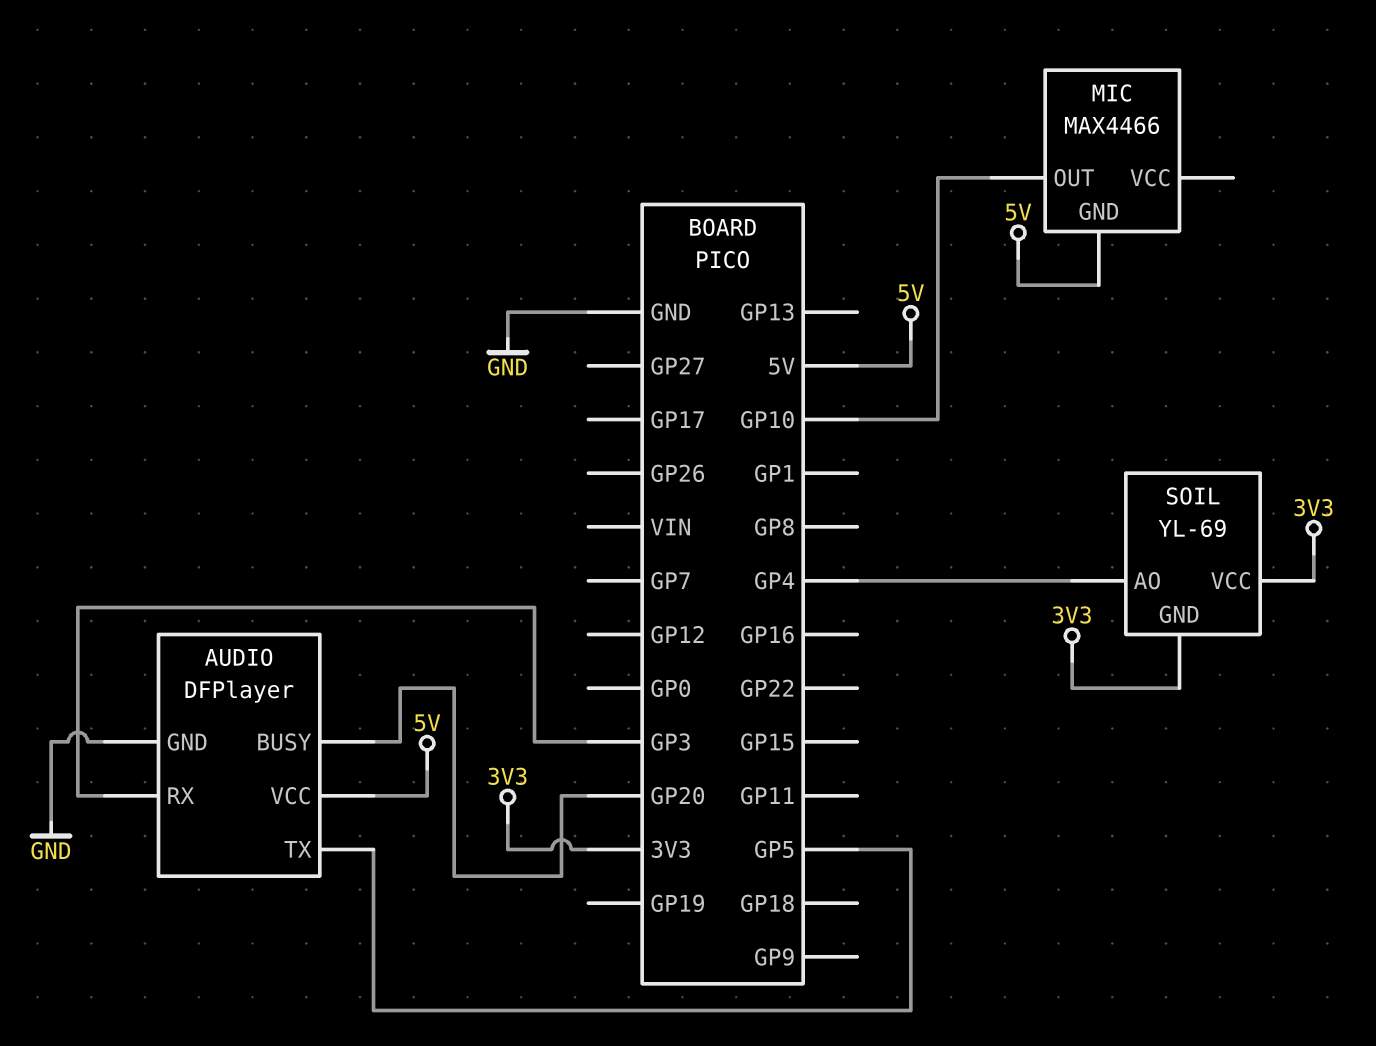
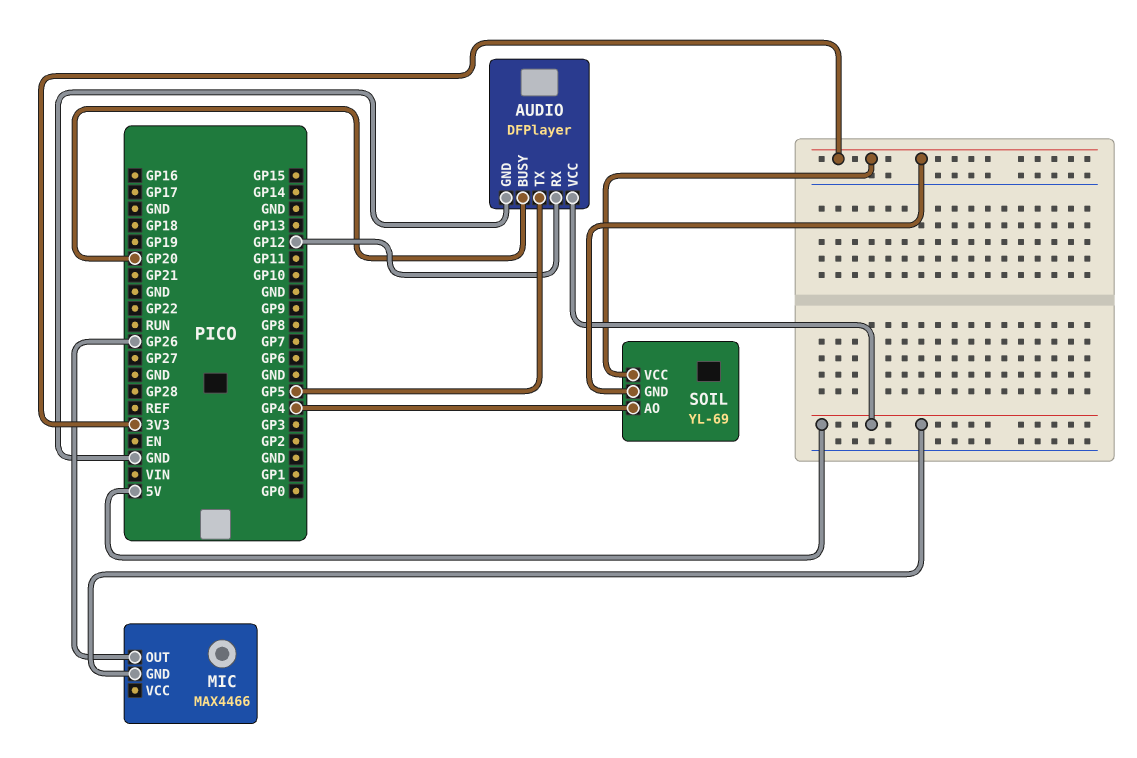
AUDIO pin RX: GP3 -> GP12
MIC pin OUT: GP10 -> GP26

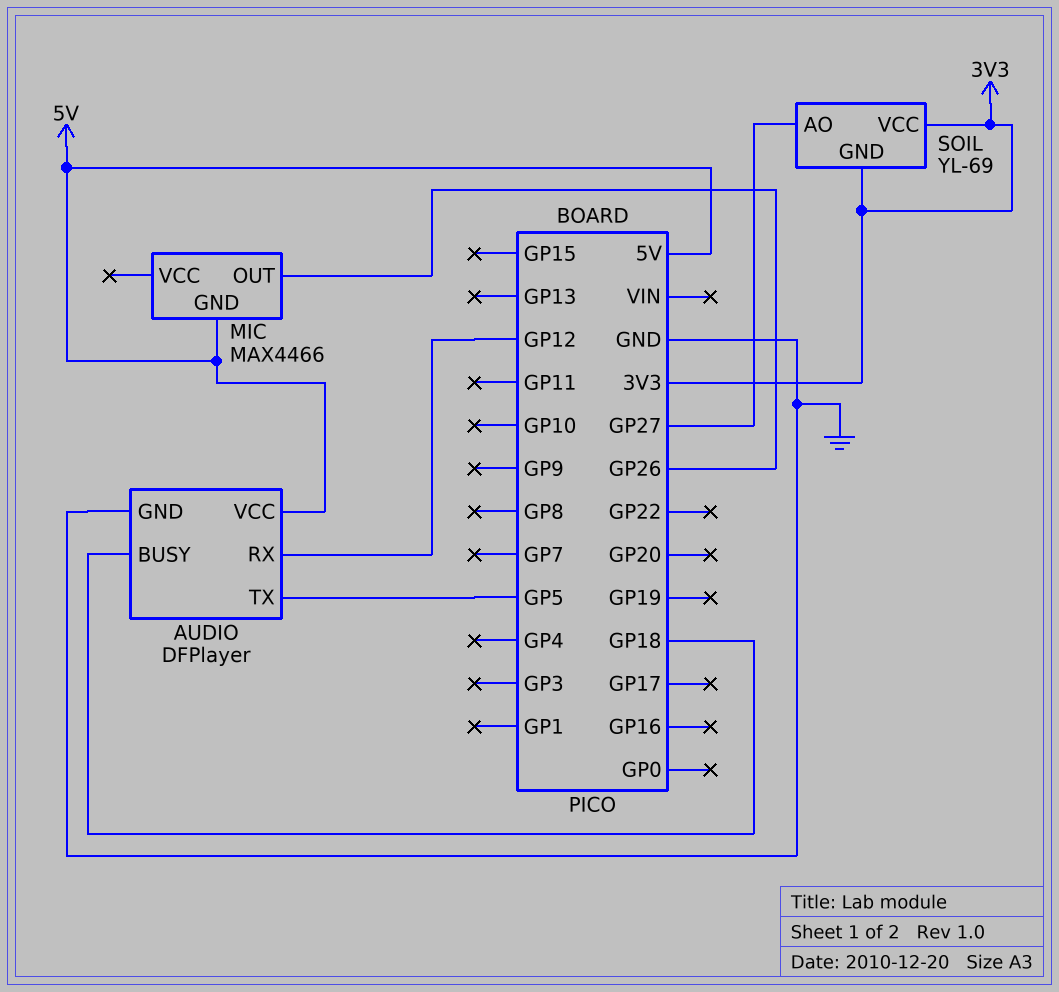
AUDIO pin BUSY: GP20 -> GP18
SOIL pin AO: GP4 -> GP27

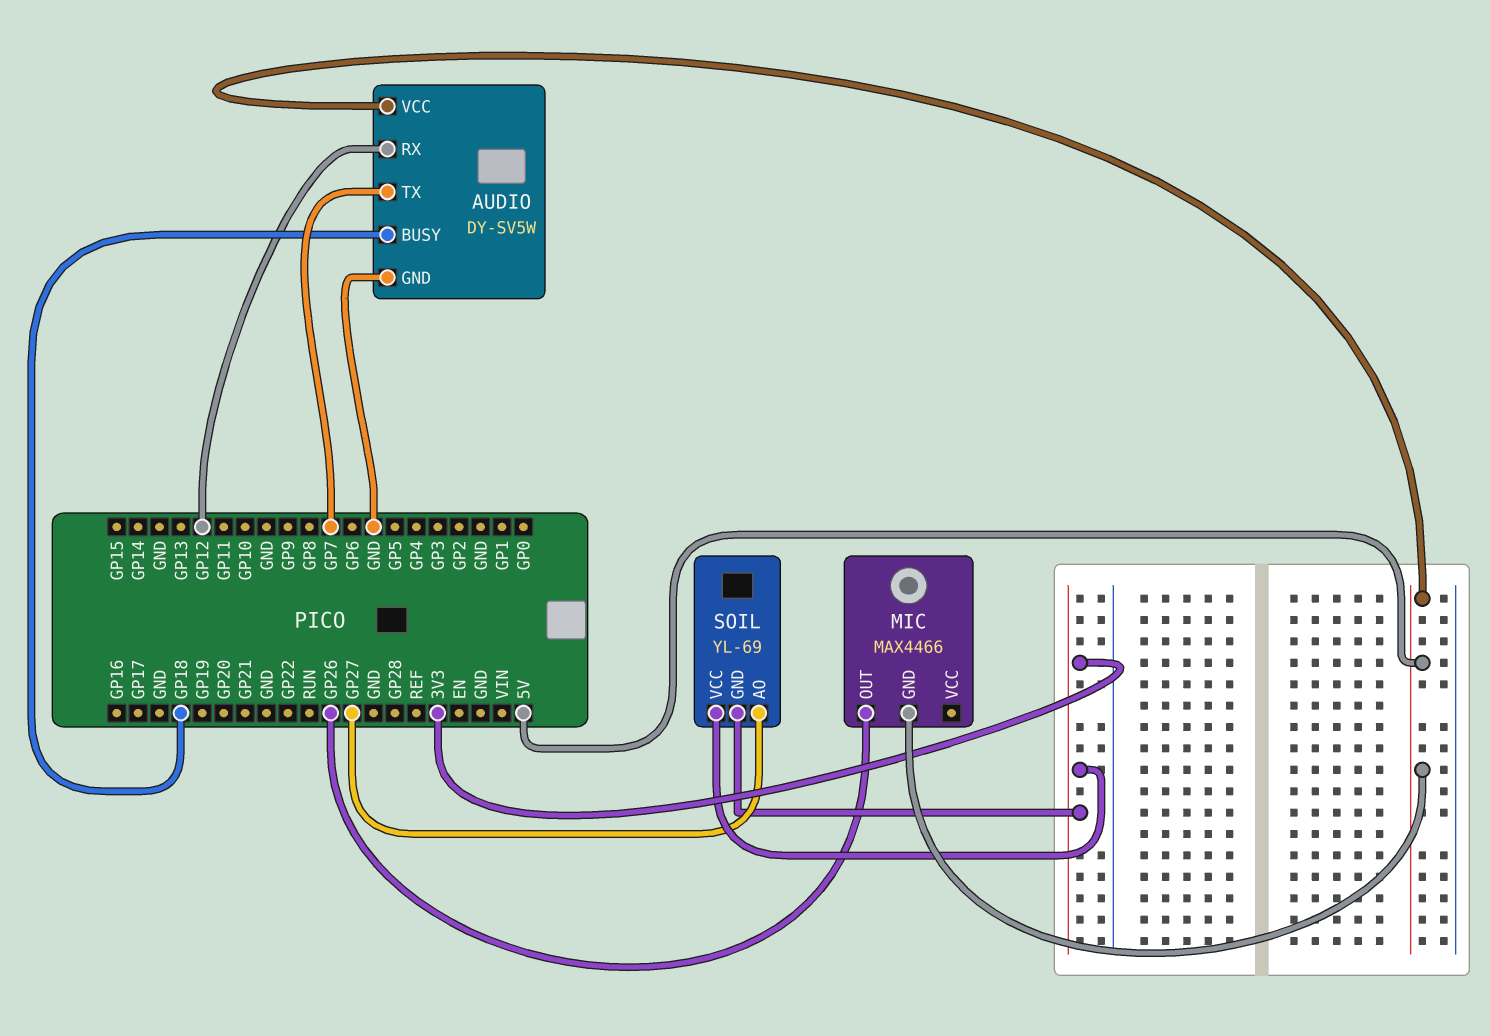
AUDIO: DFPlayer -> DY-SV5W
AUDIO pin TX: GP5 -> GP7

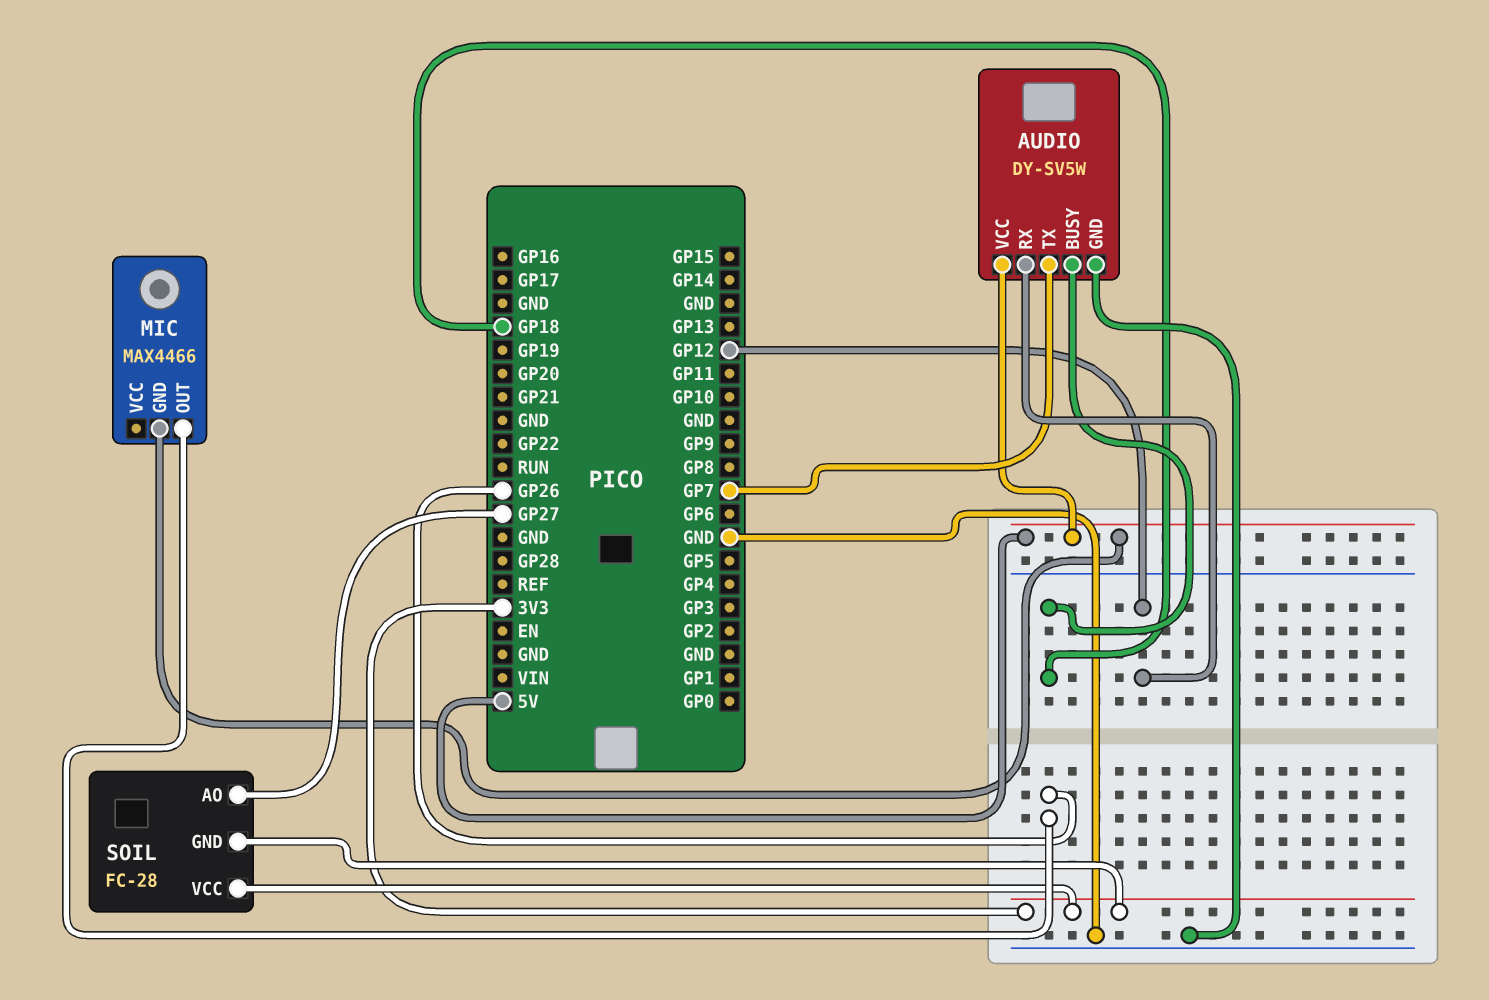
SOIL: YL-69 -> FC-28

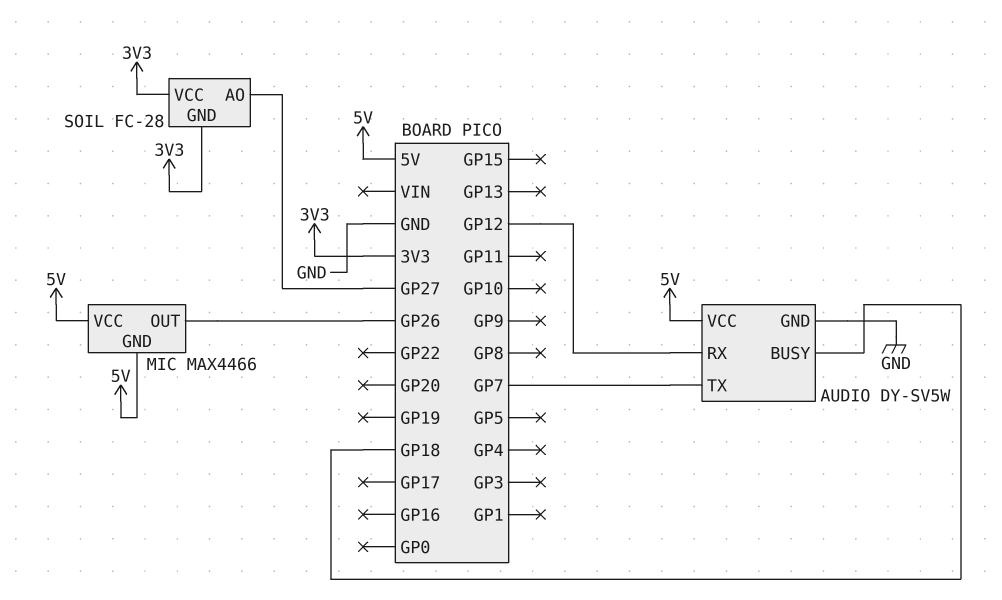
MIC pin VCC: none -> 5V

